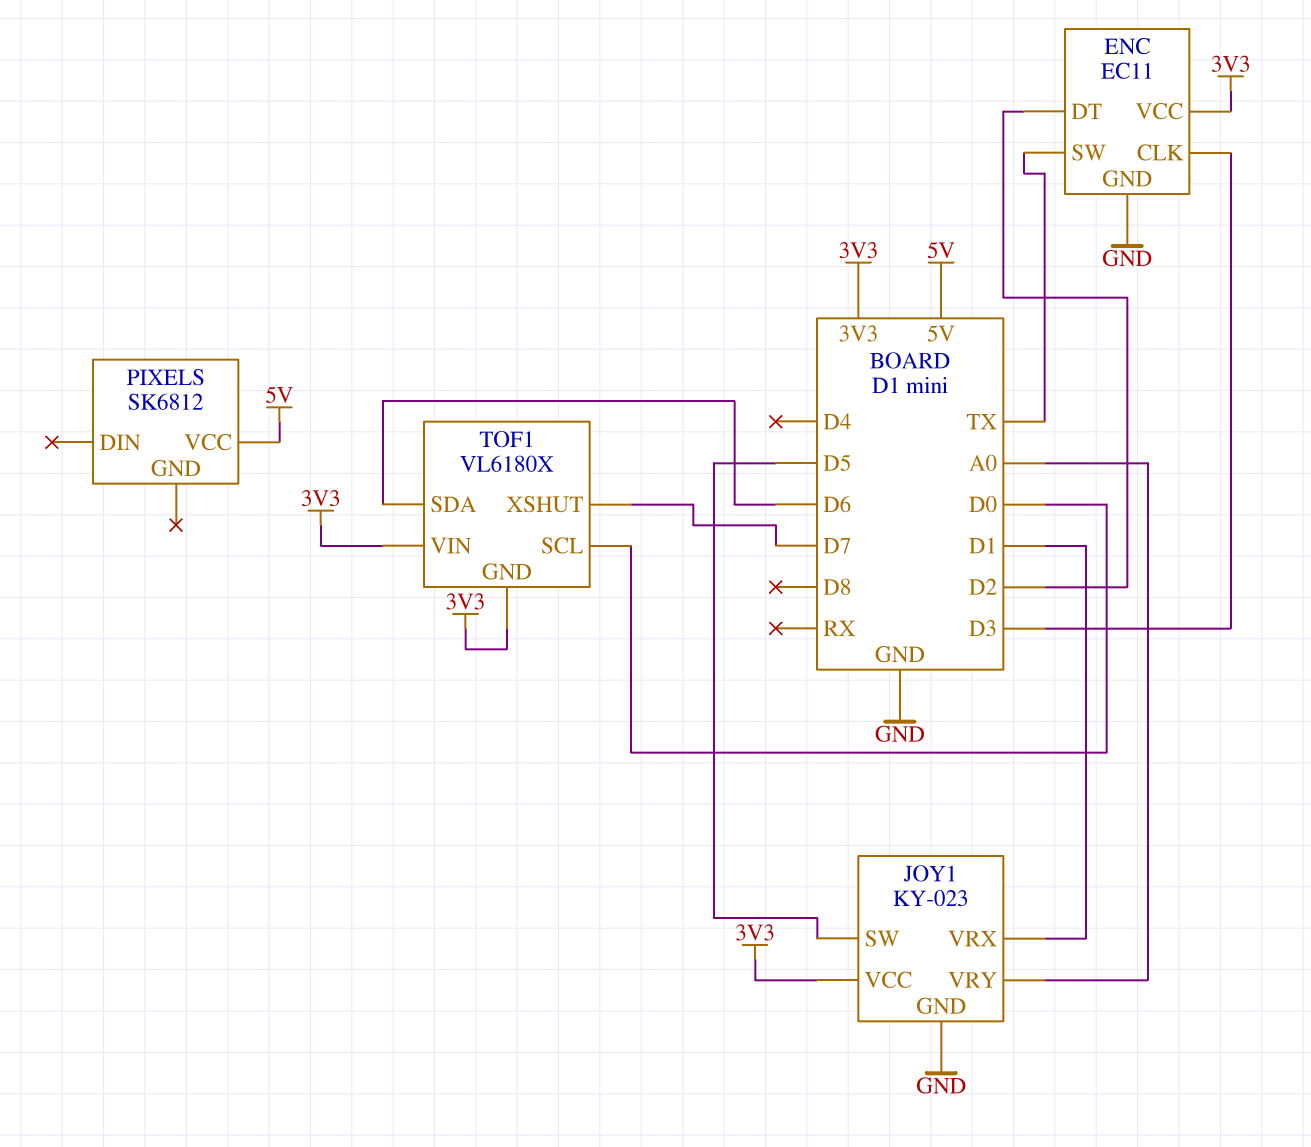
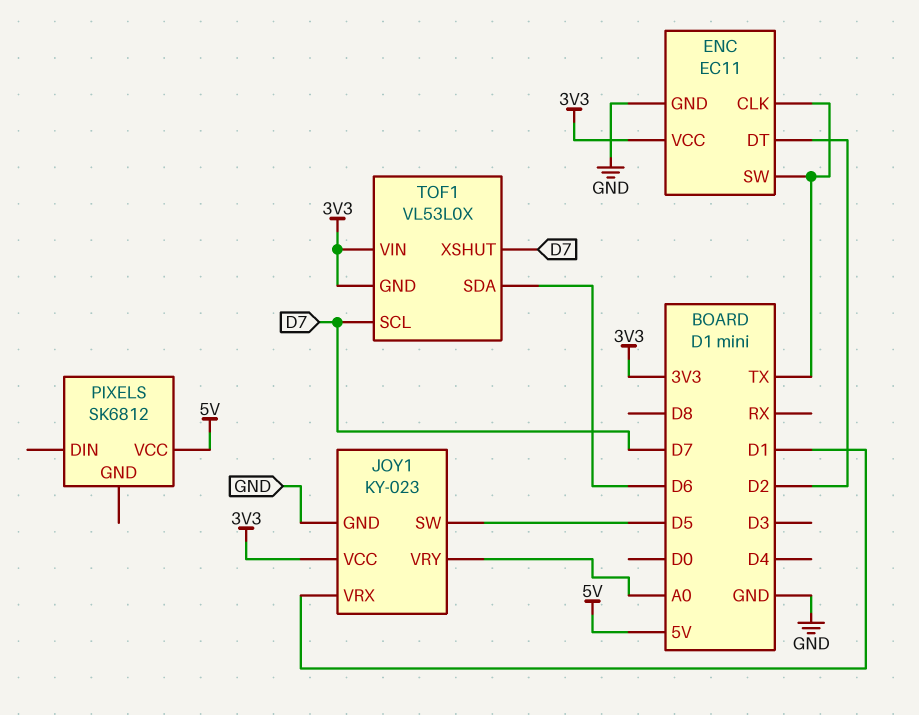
ENC pin CLK: D3 -> TX
TOF1: VL6180X -> VL53L0X
TOF1 pin SCL: D0 -> D7

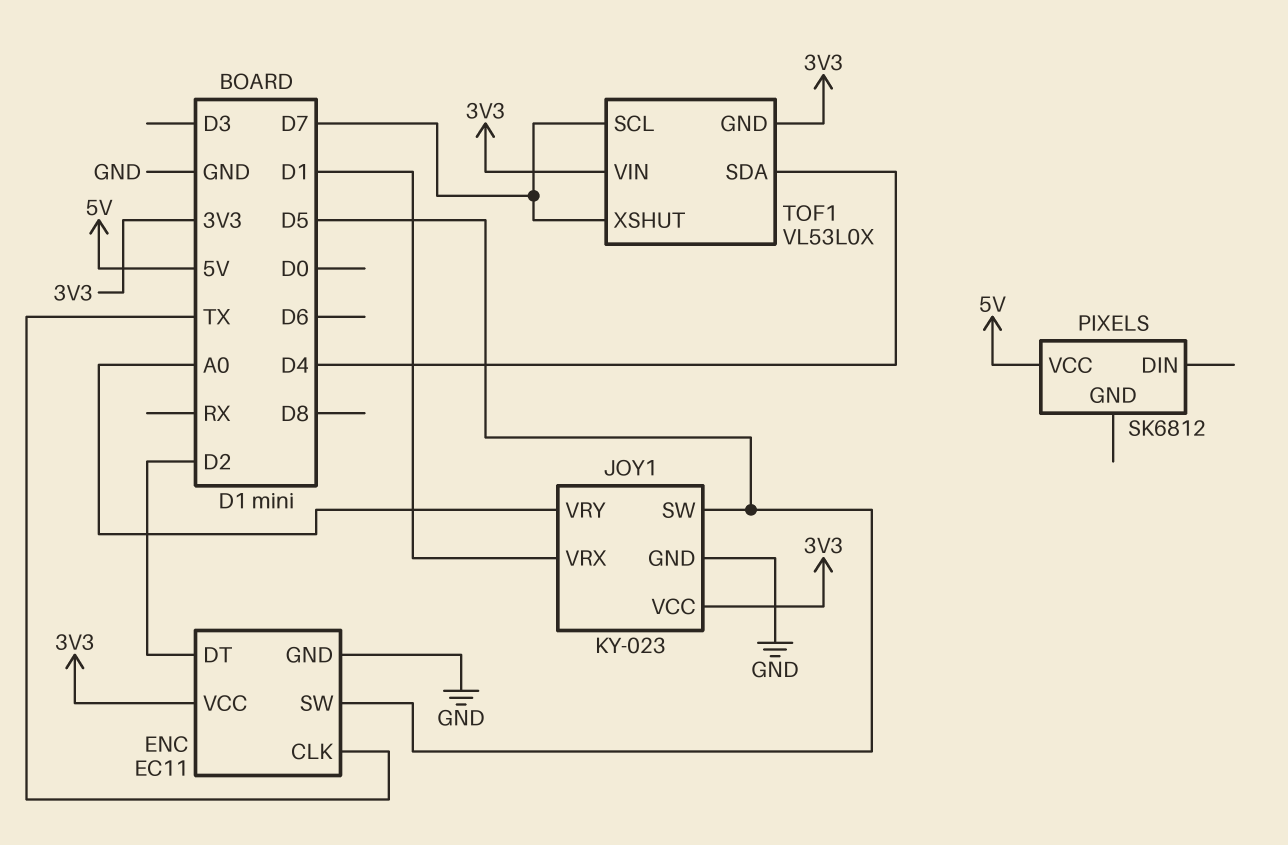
ENC pin SW: TX -> D5
TOF1 pin SDA: D6 -> D4

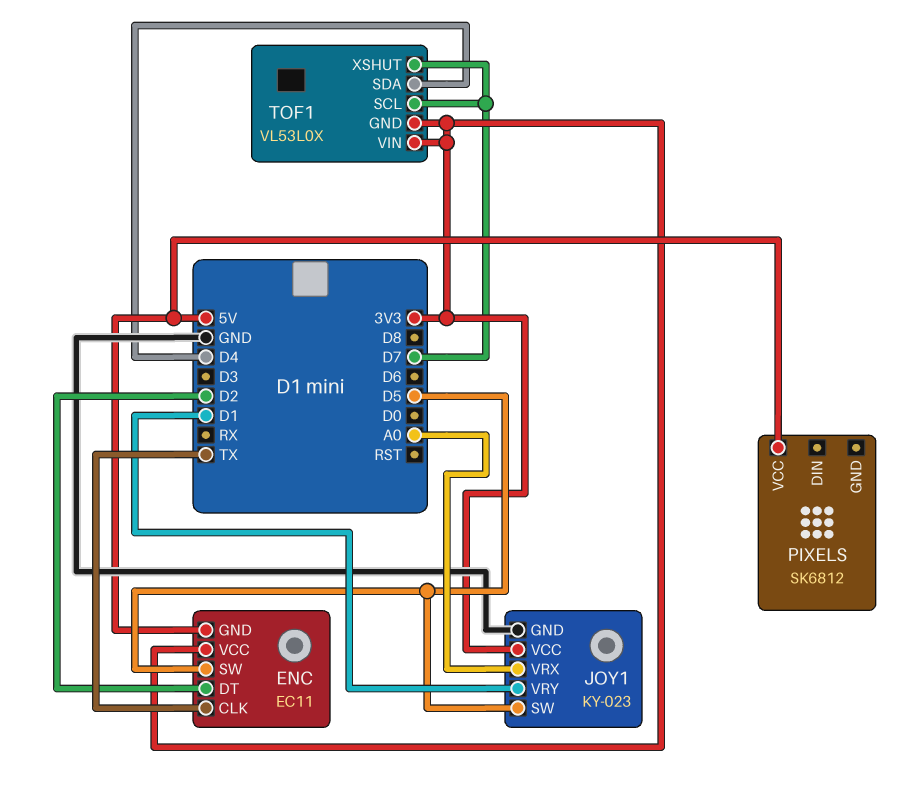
ENC pin GND: GND -> 5V
JOY1 pin VRX: D1 -> A0
JOY1 pin VRY: A0 -> D1

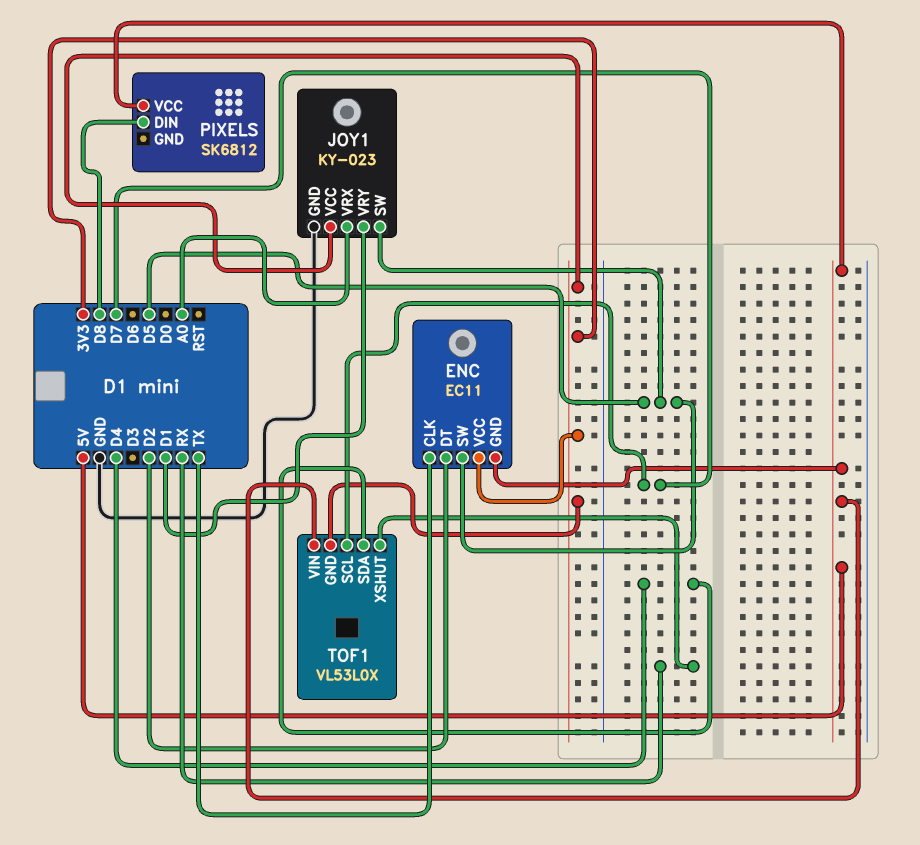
PIXELS pin DIN: none -> D8
TOF1 pin VIN: 3V3 -> 5V
TOF1 pin XSHUT: D7 -> RX

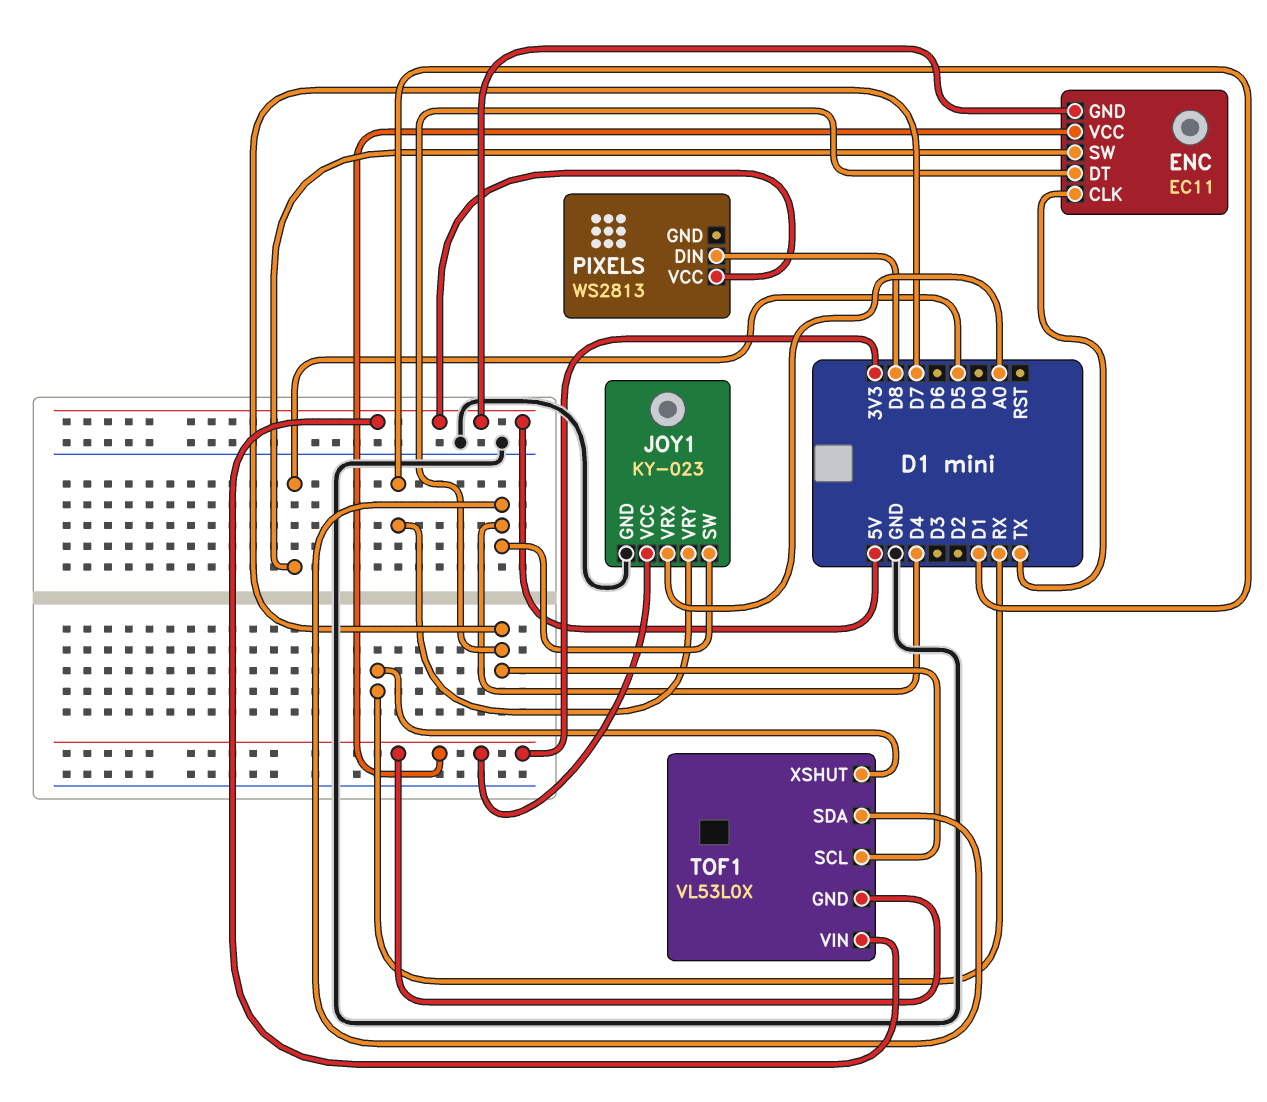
ENC pin DT: D2 -> D7
JOY1 pin SW: D5 -> D4
PIXELS: SK6812 -> WS2813

